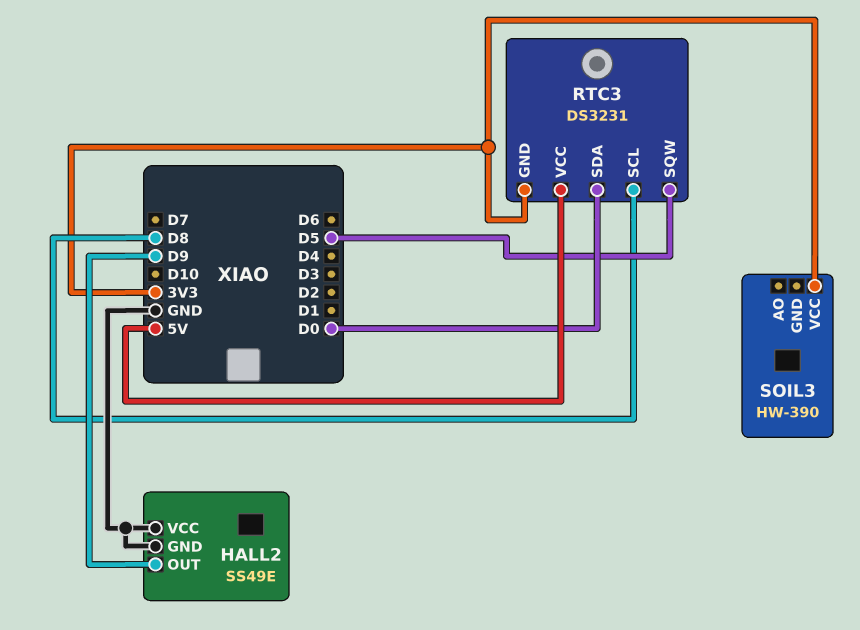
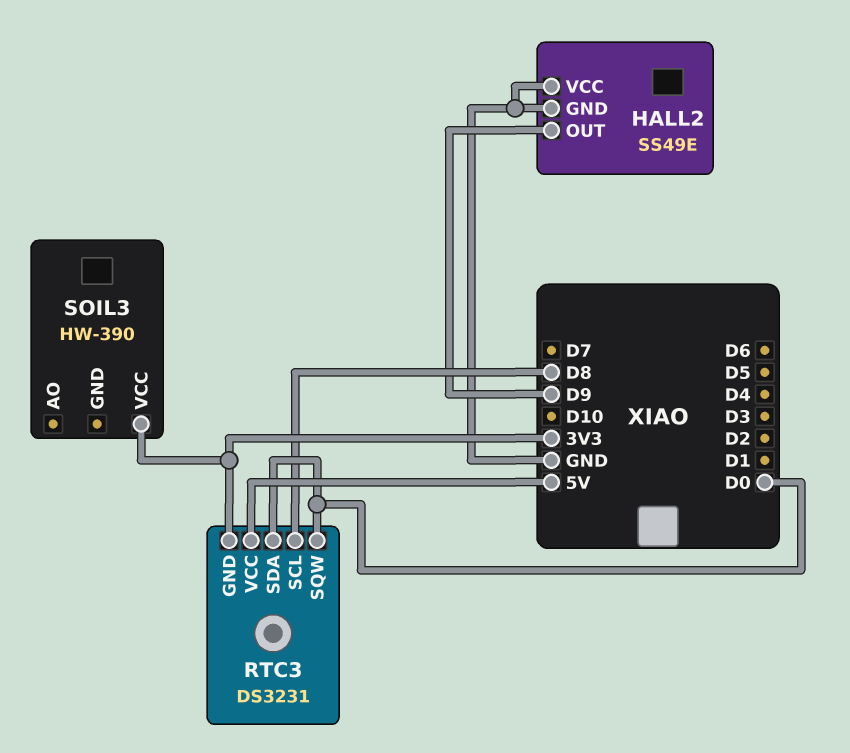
RTC3 pin SQW: D5 -> D0

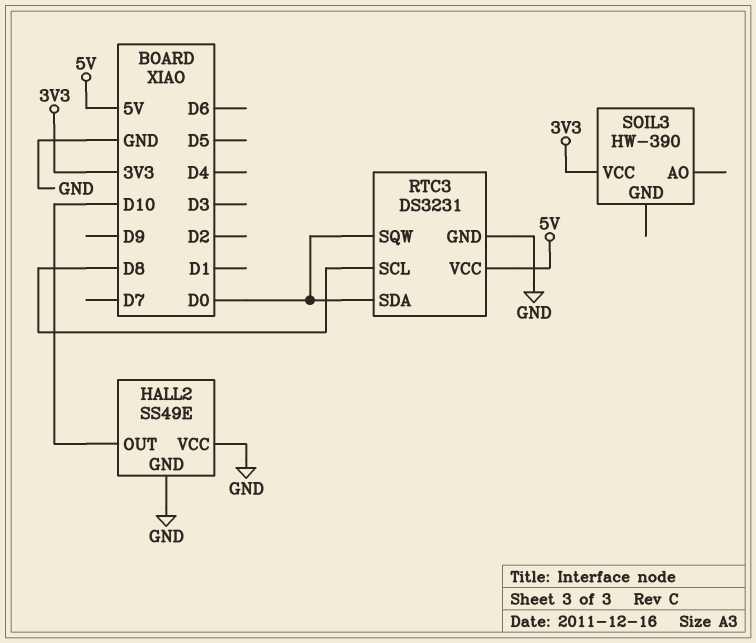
HALL2 pin OUT: D9 -> D10
RTC3 pin GND: 3V3 -> GND

